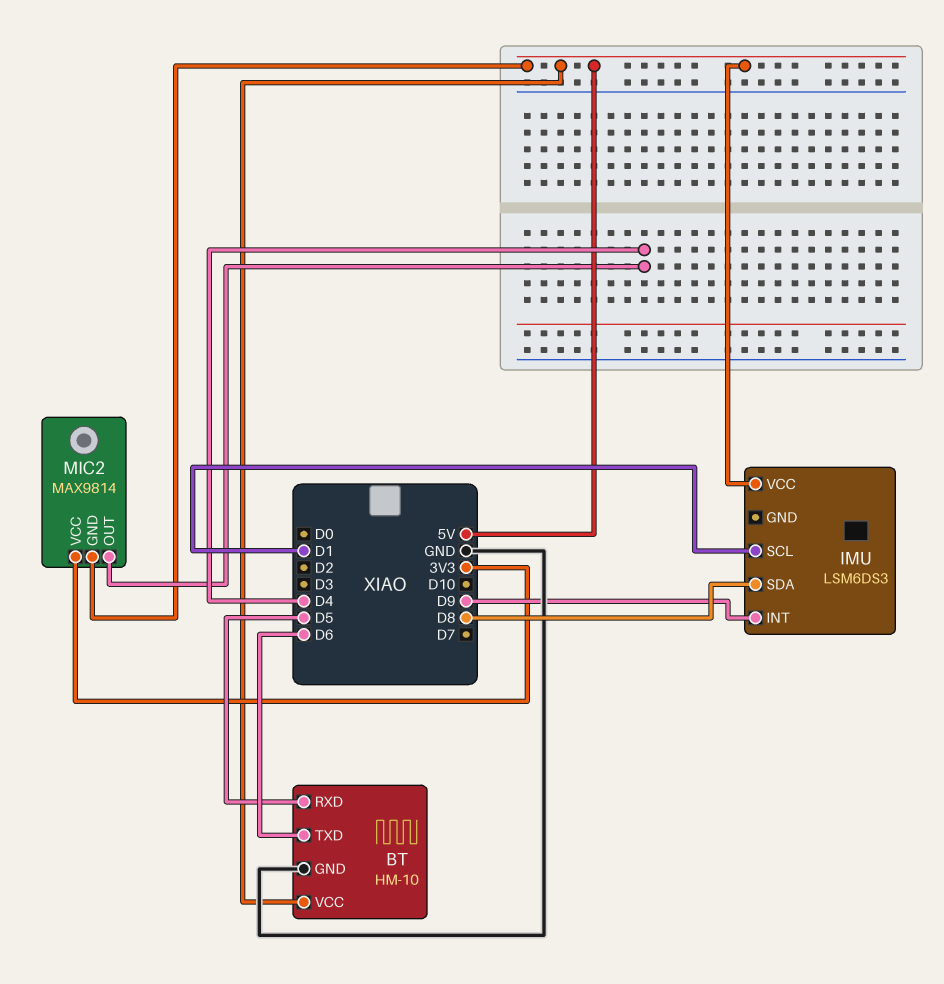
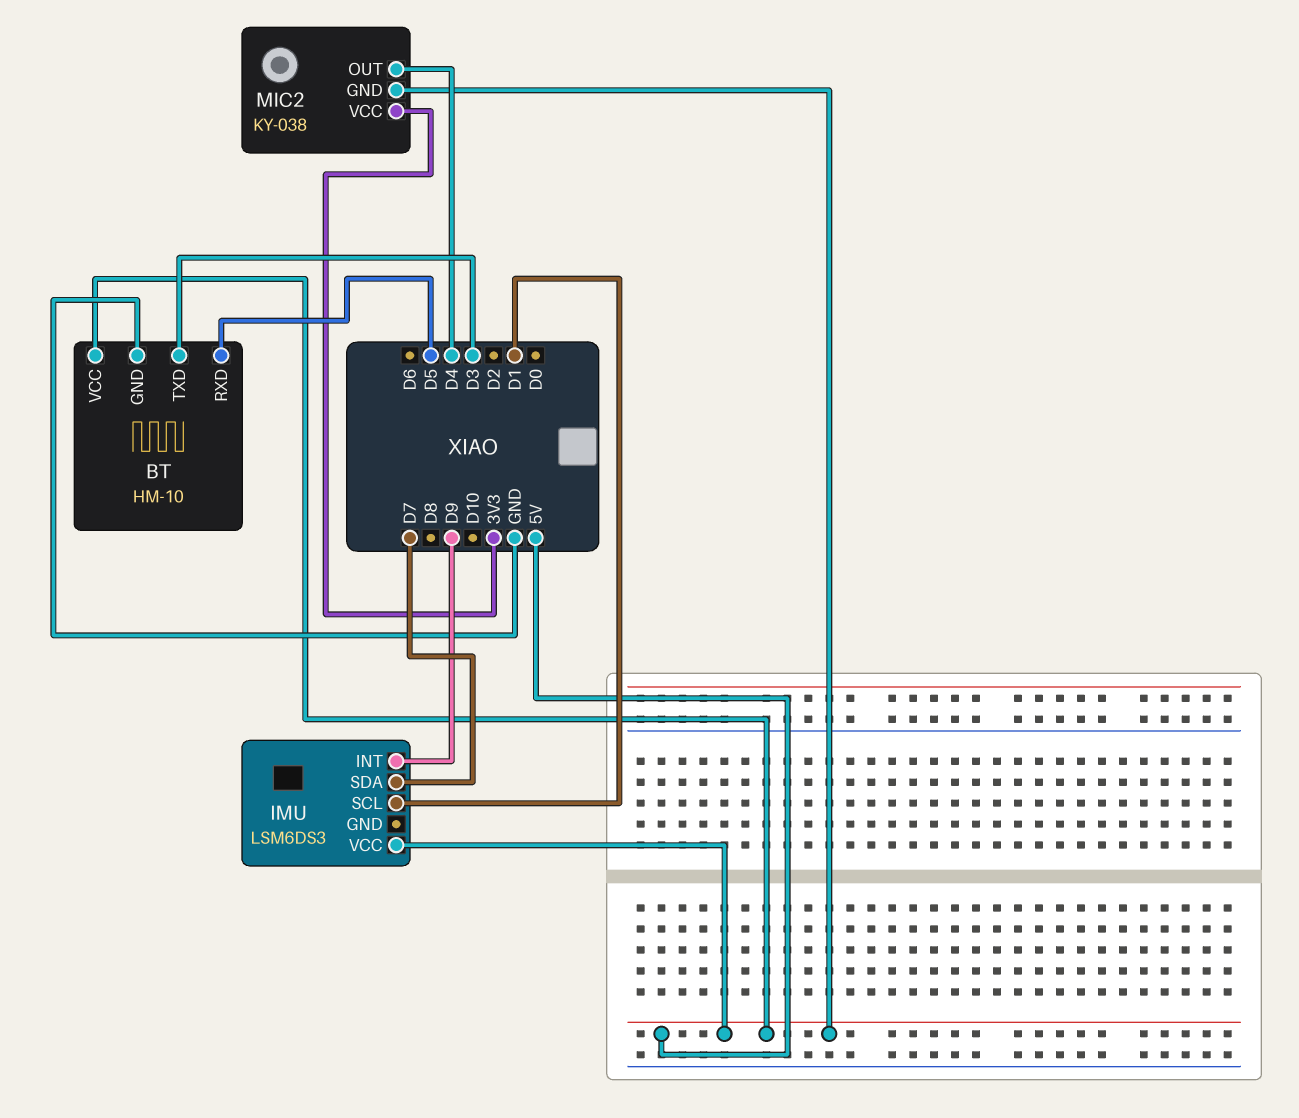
BT pin TXD: D6 -> D3
IMU pin SDA: D8 -> D7
MIC2: MAX9814 -> KY-038

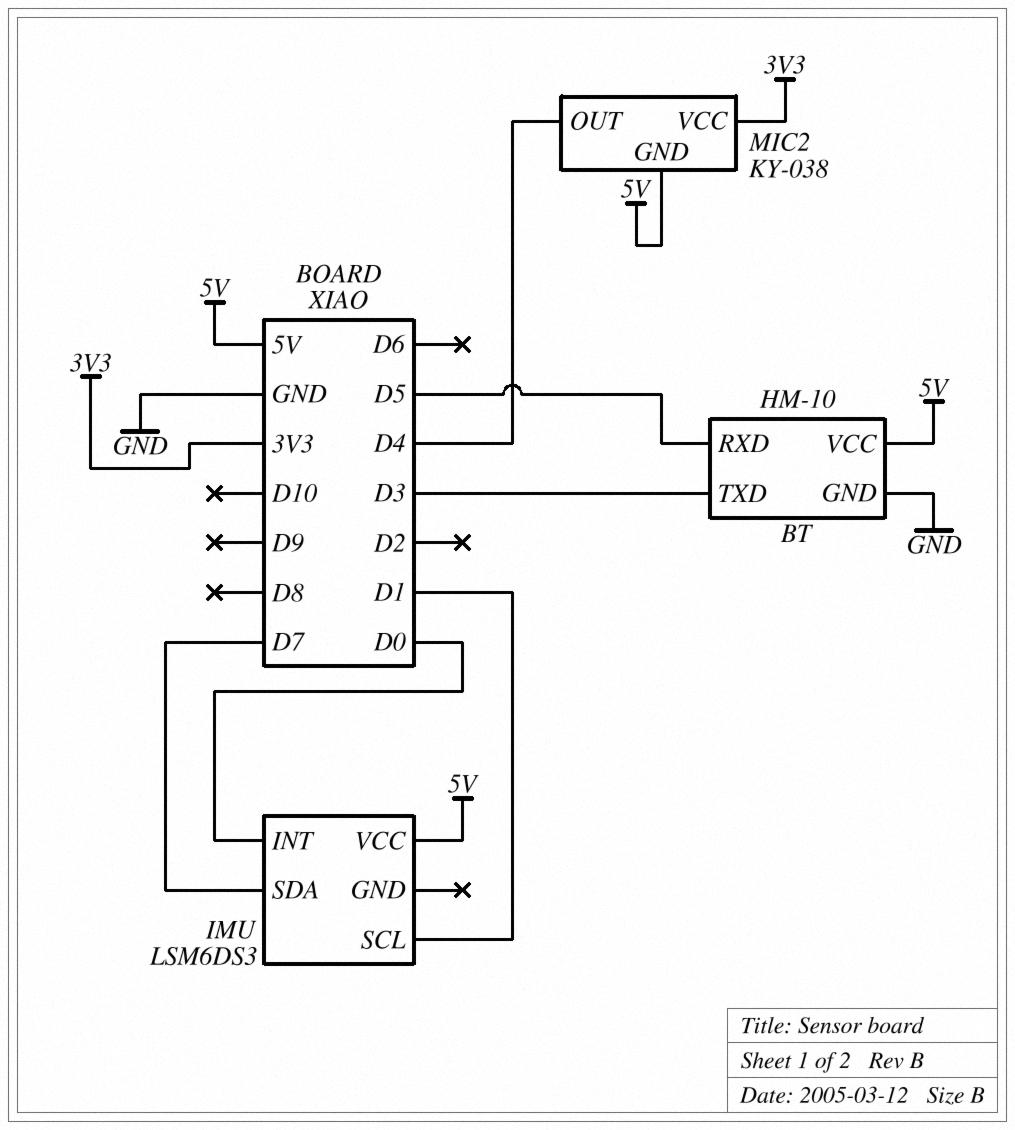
IMU pin INT: D9 -> D0

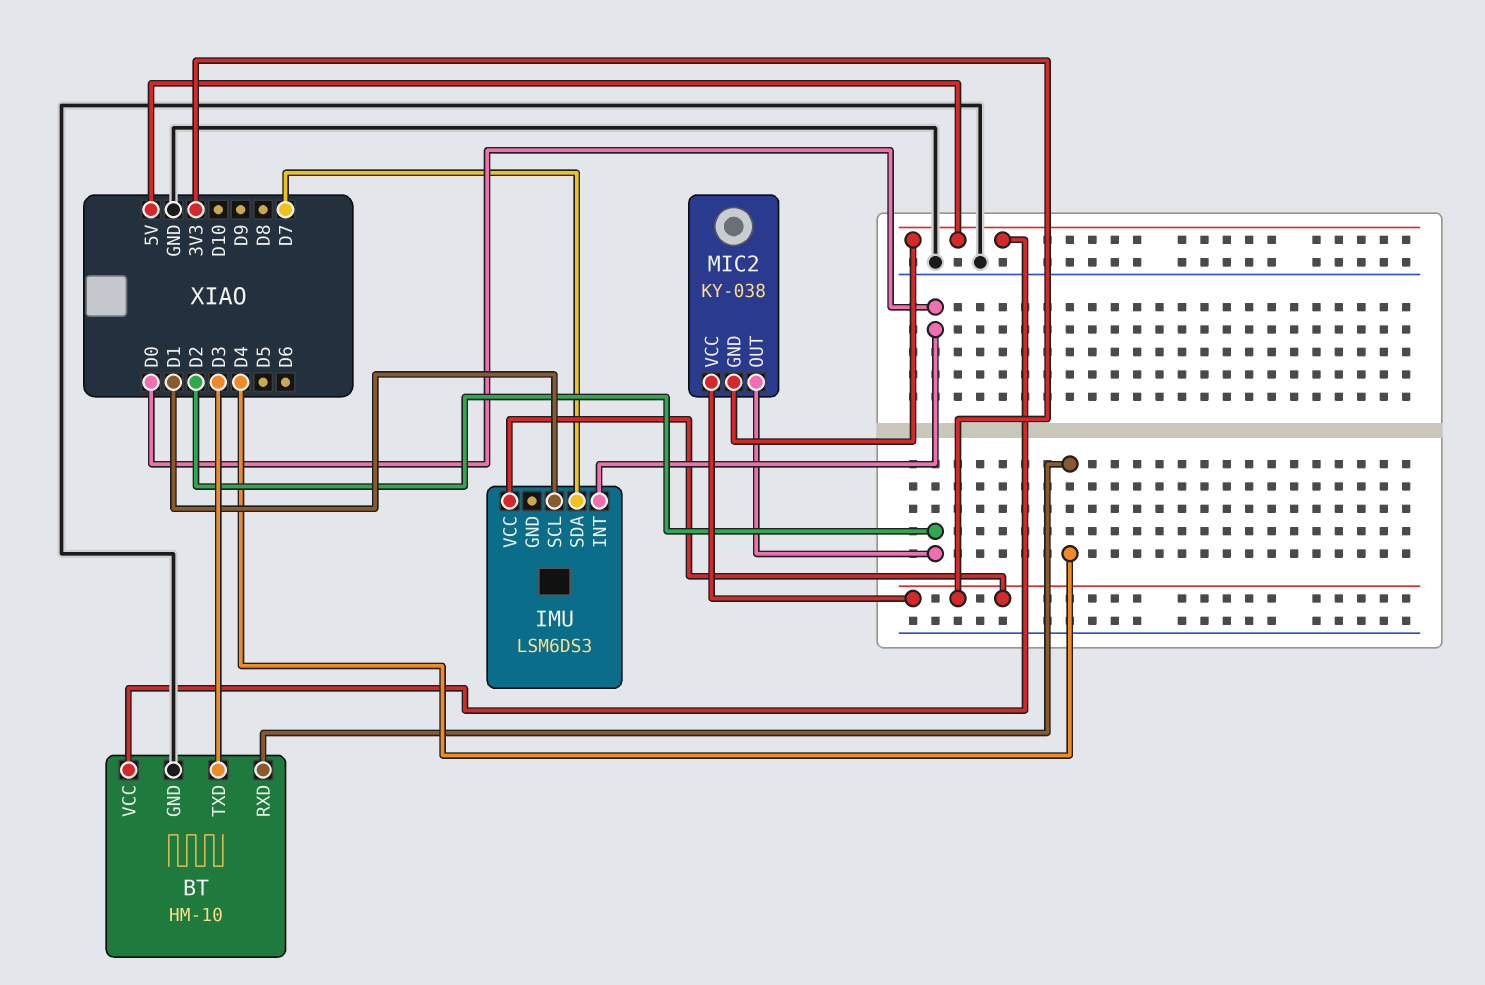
BT pin RXD: D5 -> D4
IMU pin VCC: 5V -> 3V3
MIC2 pin OUT: D4 -> D2

